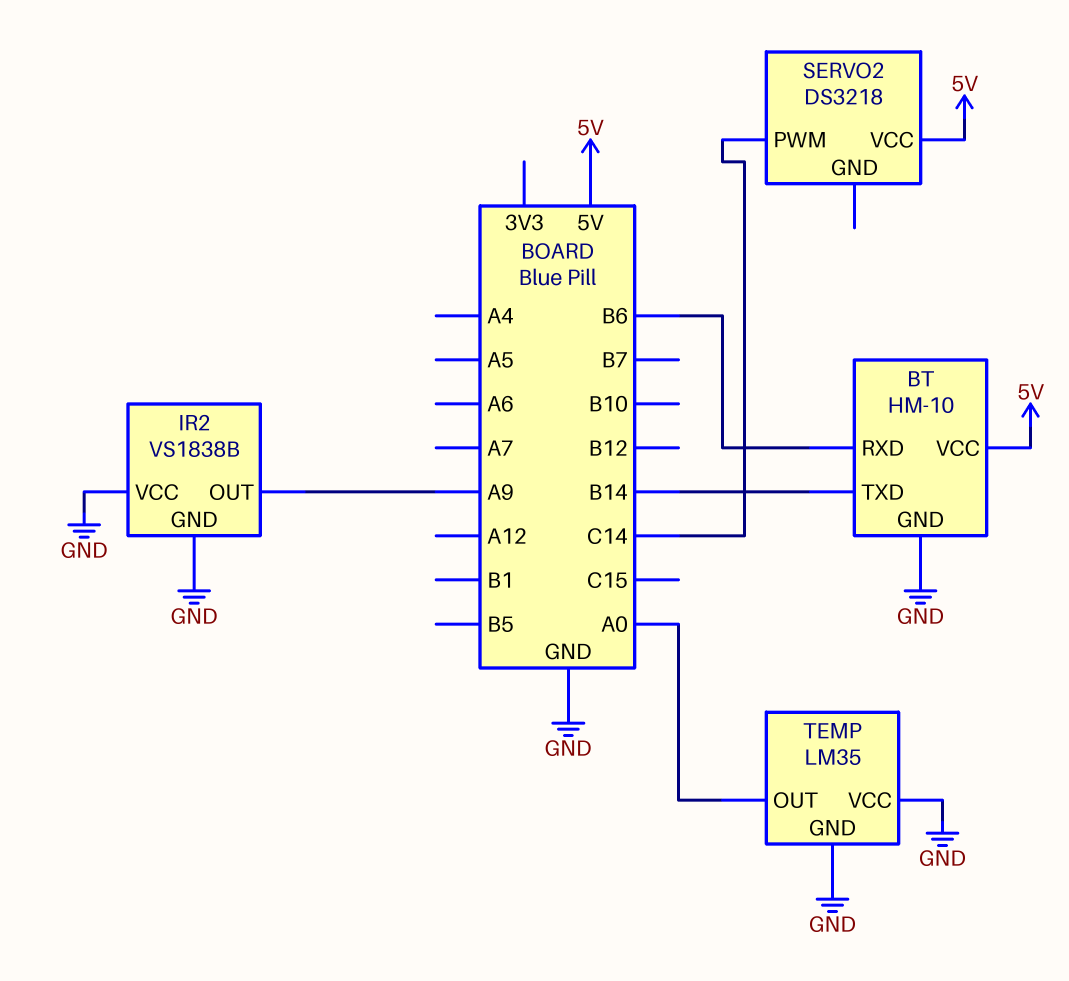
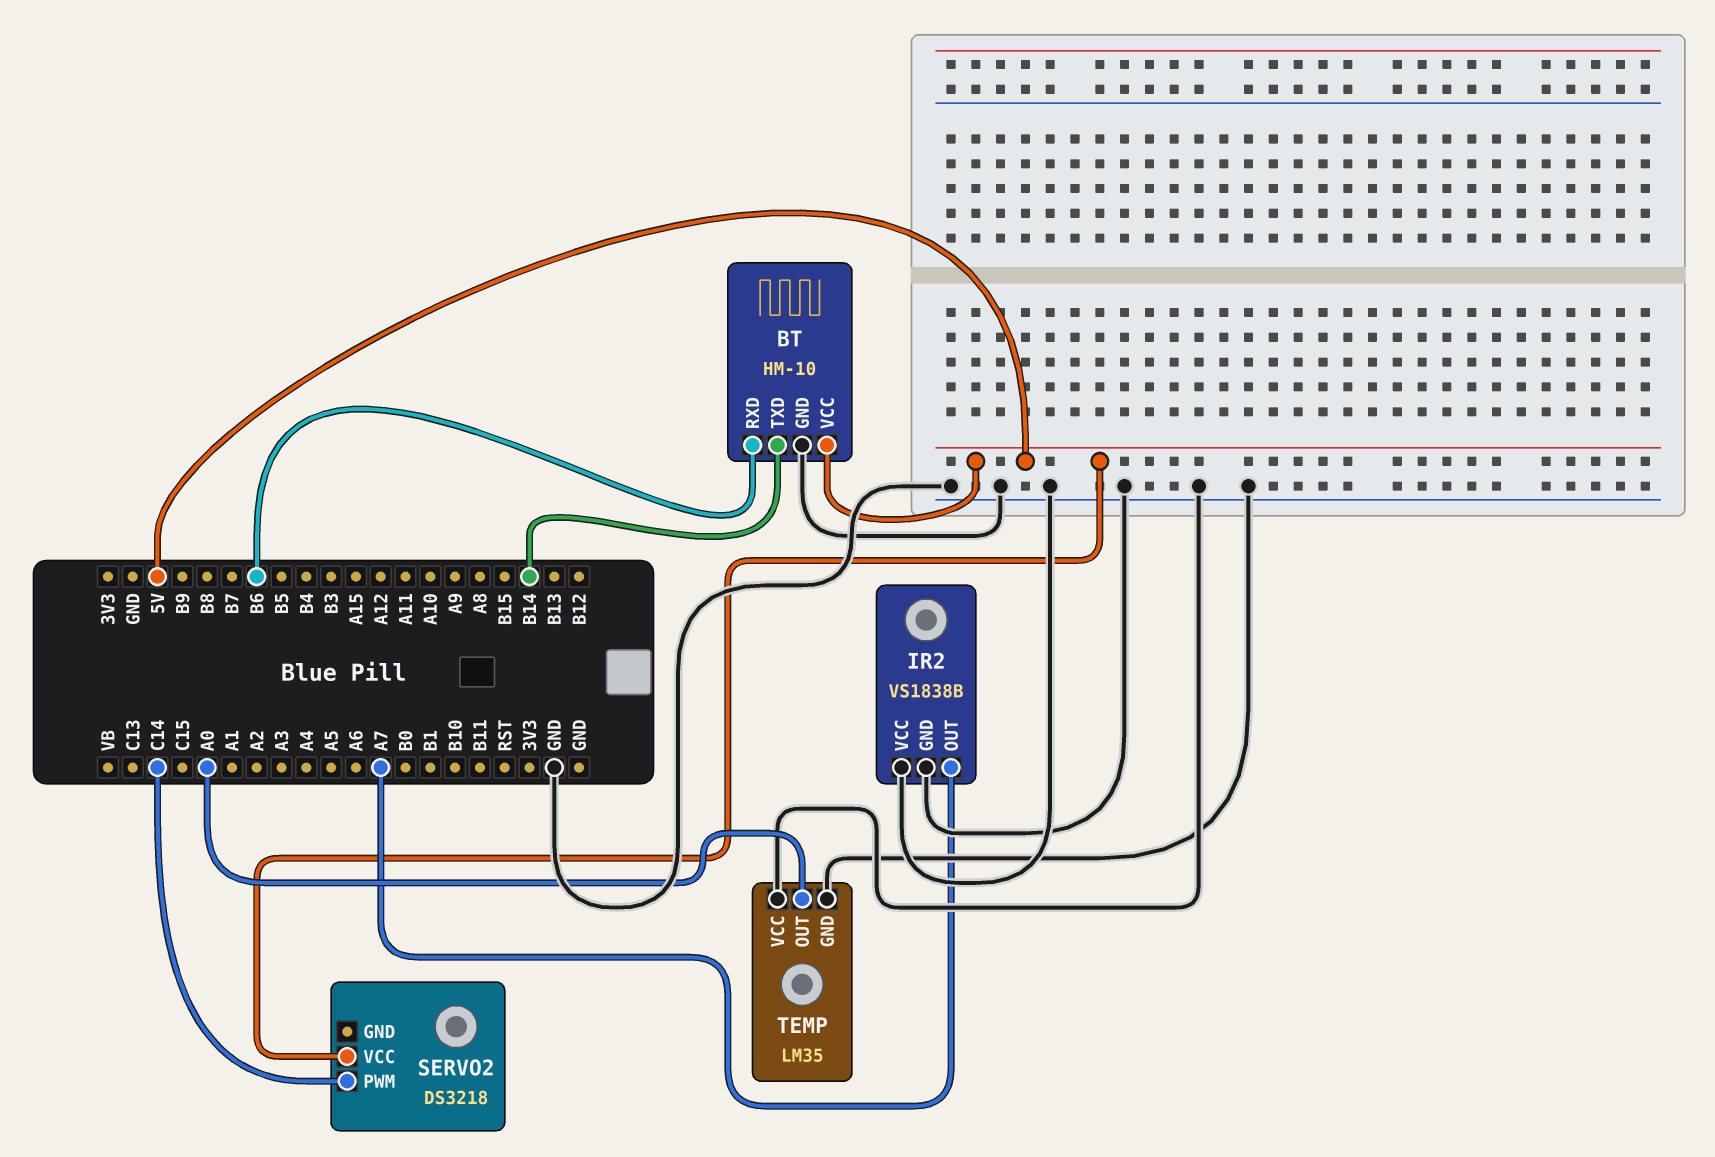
IR2 pin OUT: A9 -> A7

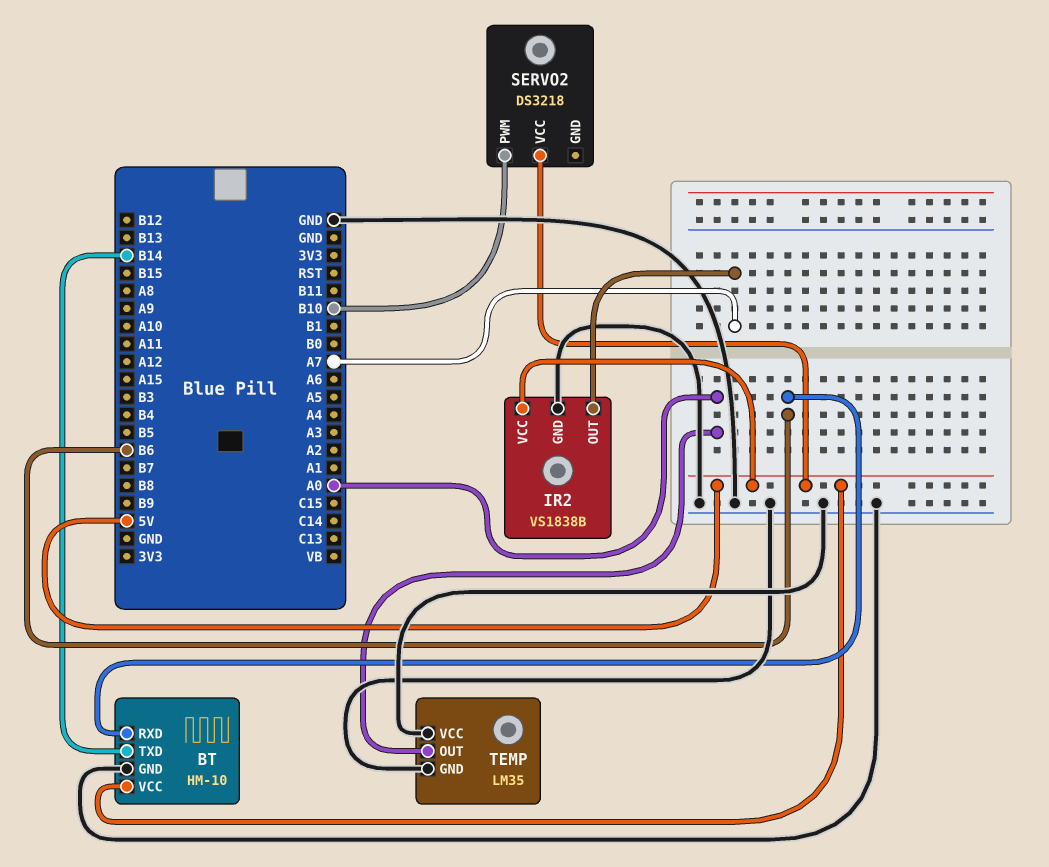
IR2 pin VCC: GND -> 5V
SERVO2 pin PWM: C14 -> B10

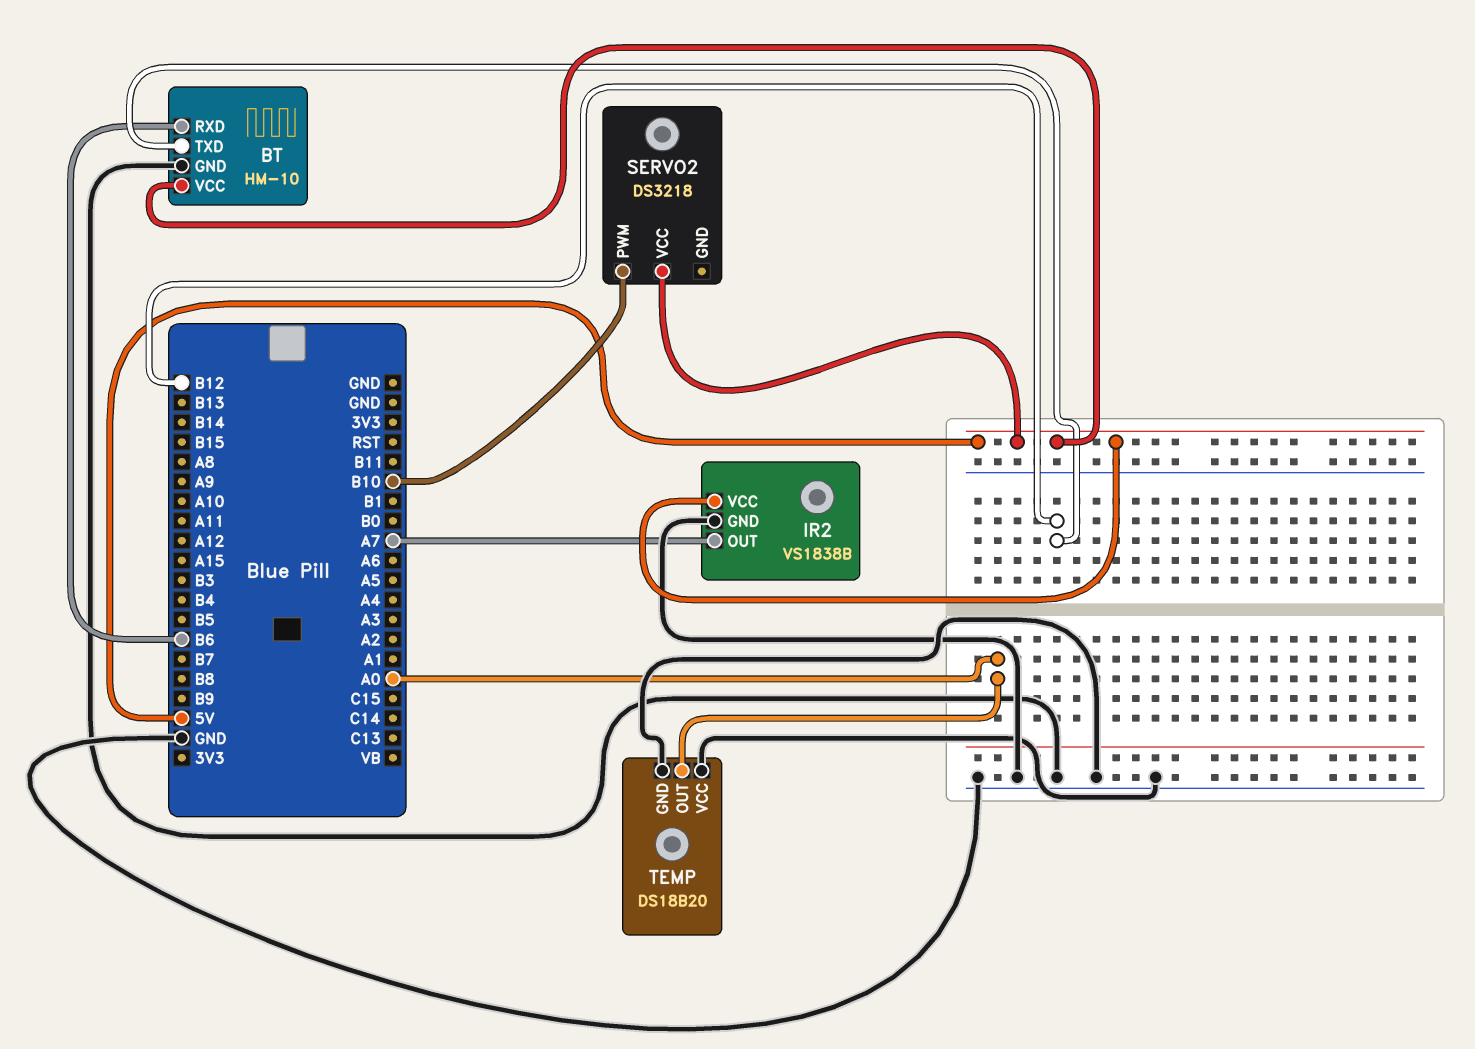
BT pin TXD: B14 -> B12
TEMP: LM35 -> DS18B20

